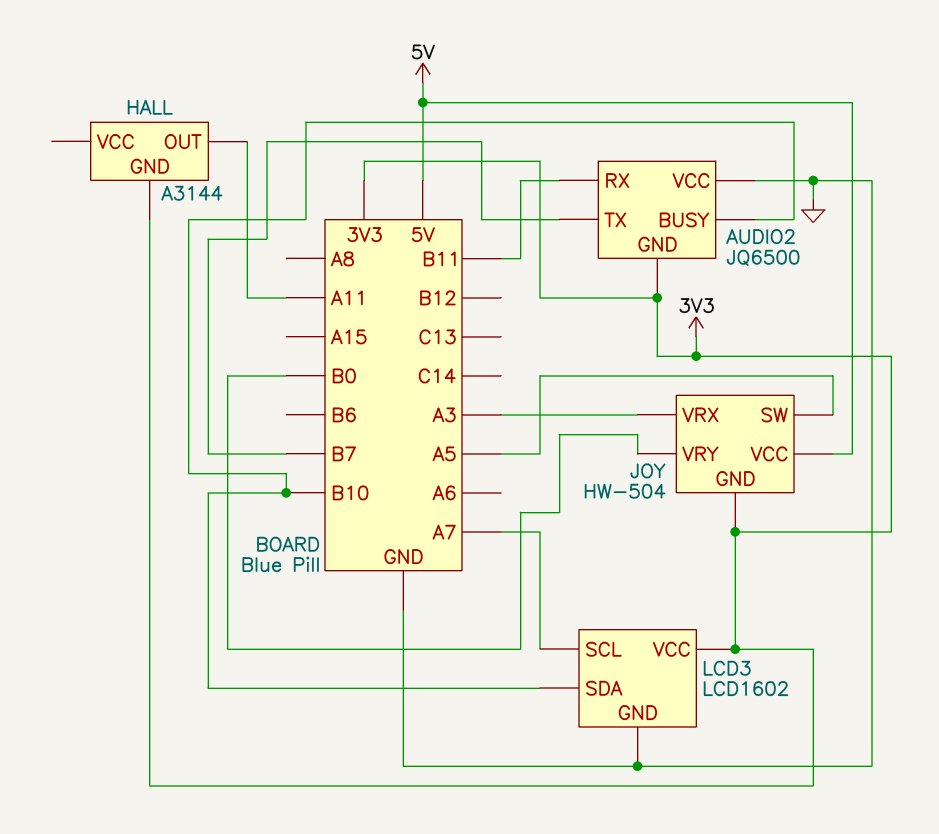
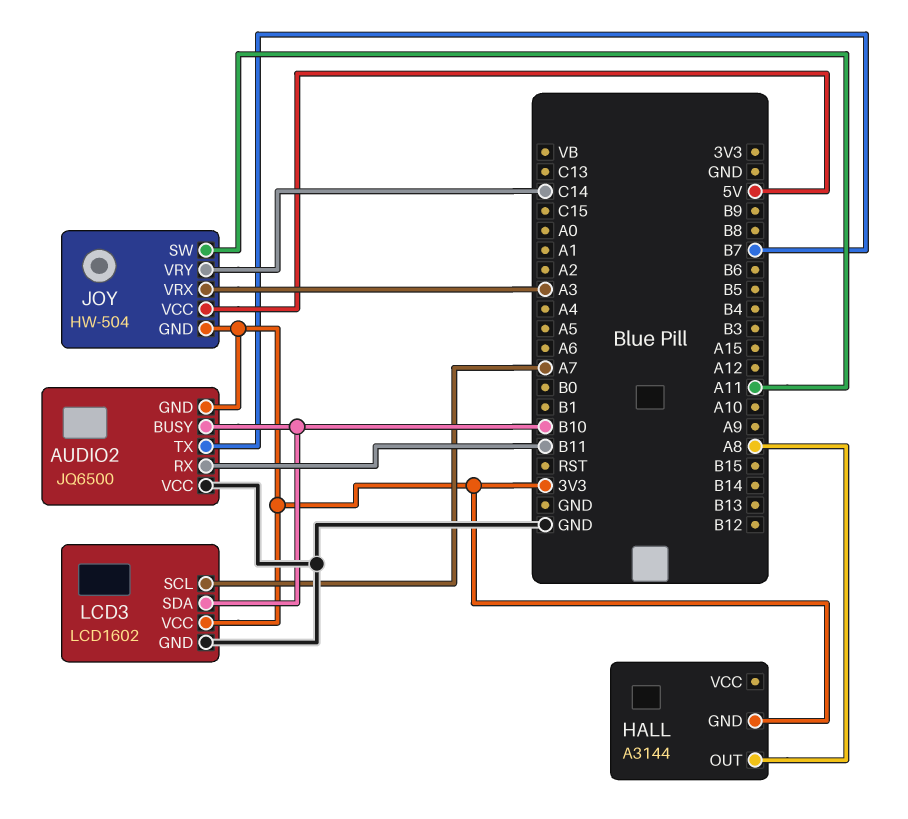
HALL pin OUT: A11 -> A8
JOY pin SW: A5 -> A11
JOY pin VRY: B0 -> C14

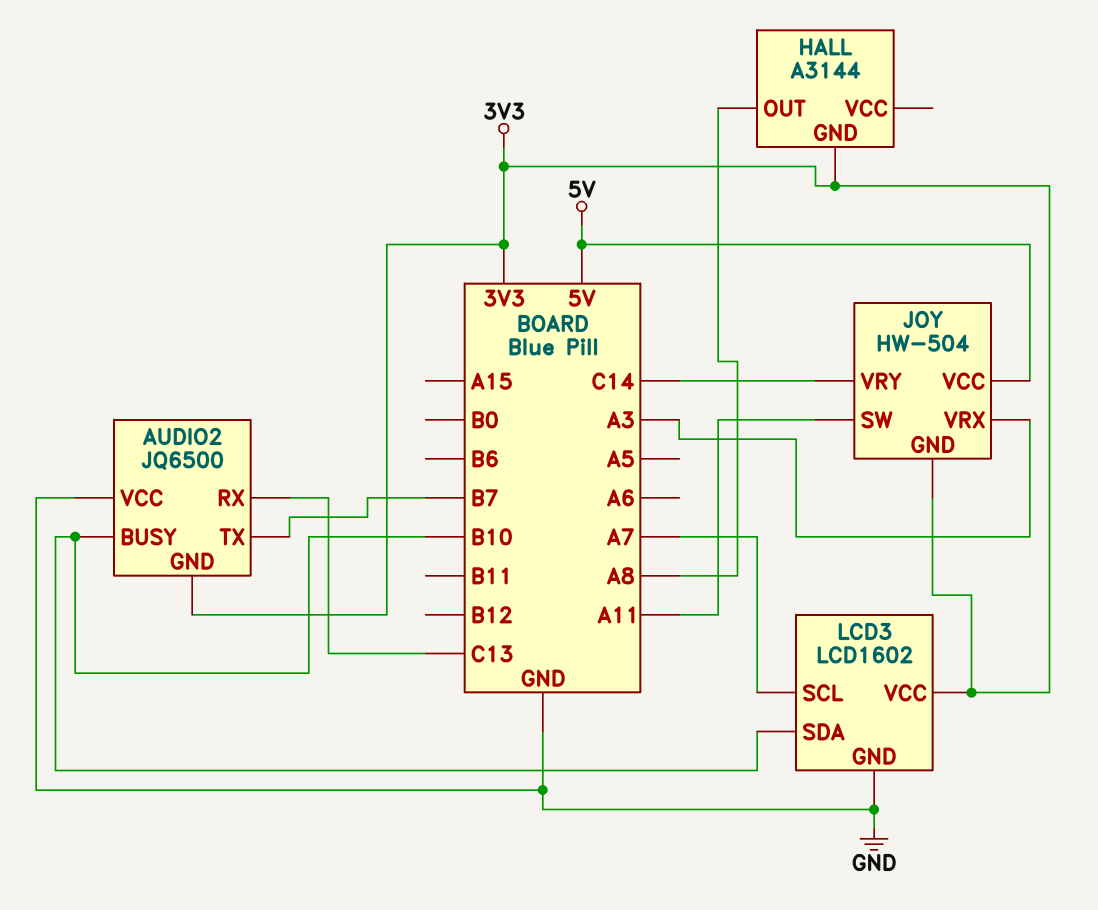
AUDIO2 pin RX: B11 -> C13

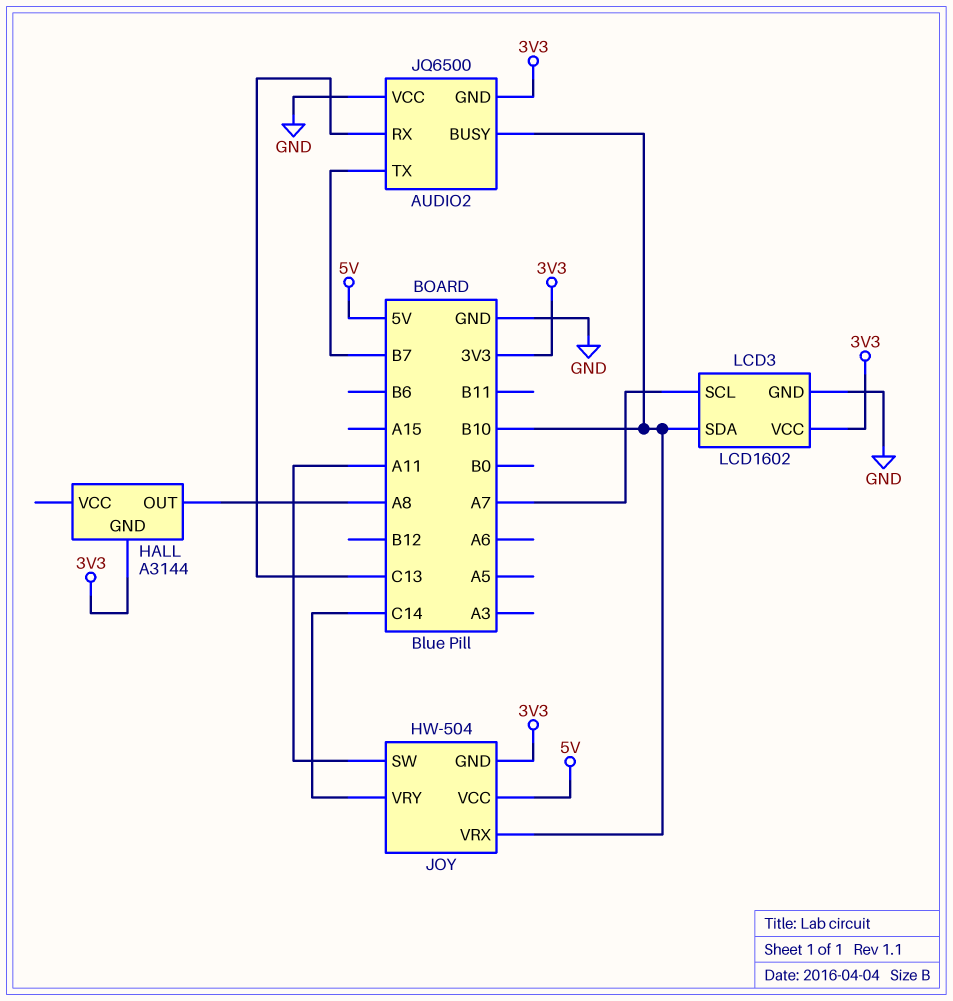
JOY pin VRX: A3 -> B10

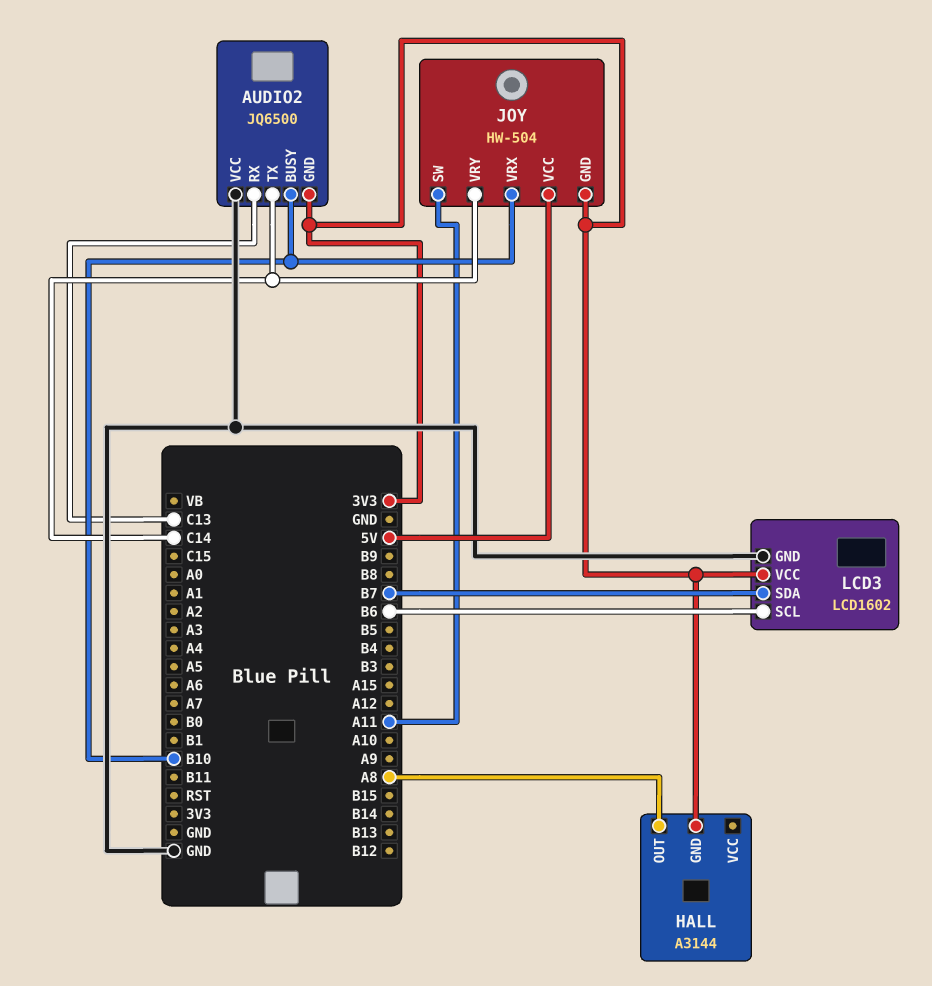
AUDIO2 pin TX: B7 -> C14
LCD3 pin SCL: A7 -> B6
LCD3 pin SDA: B10 -> B7

